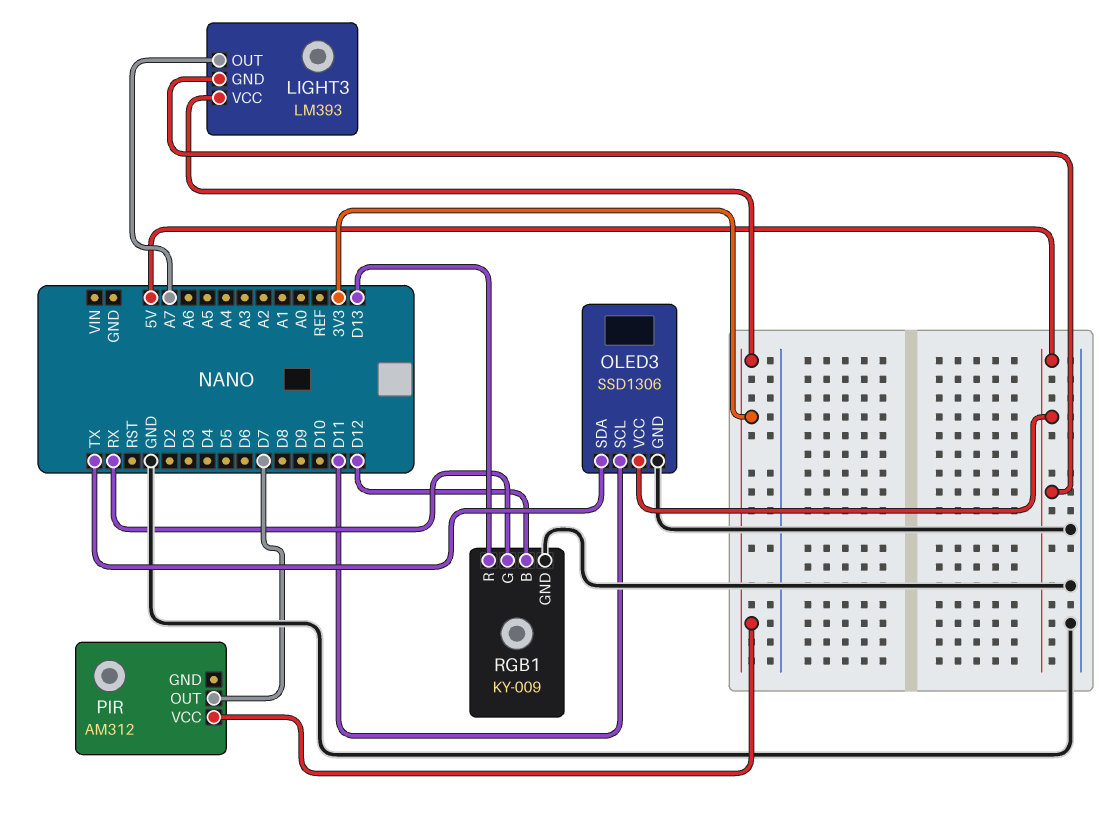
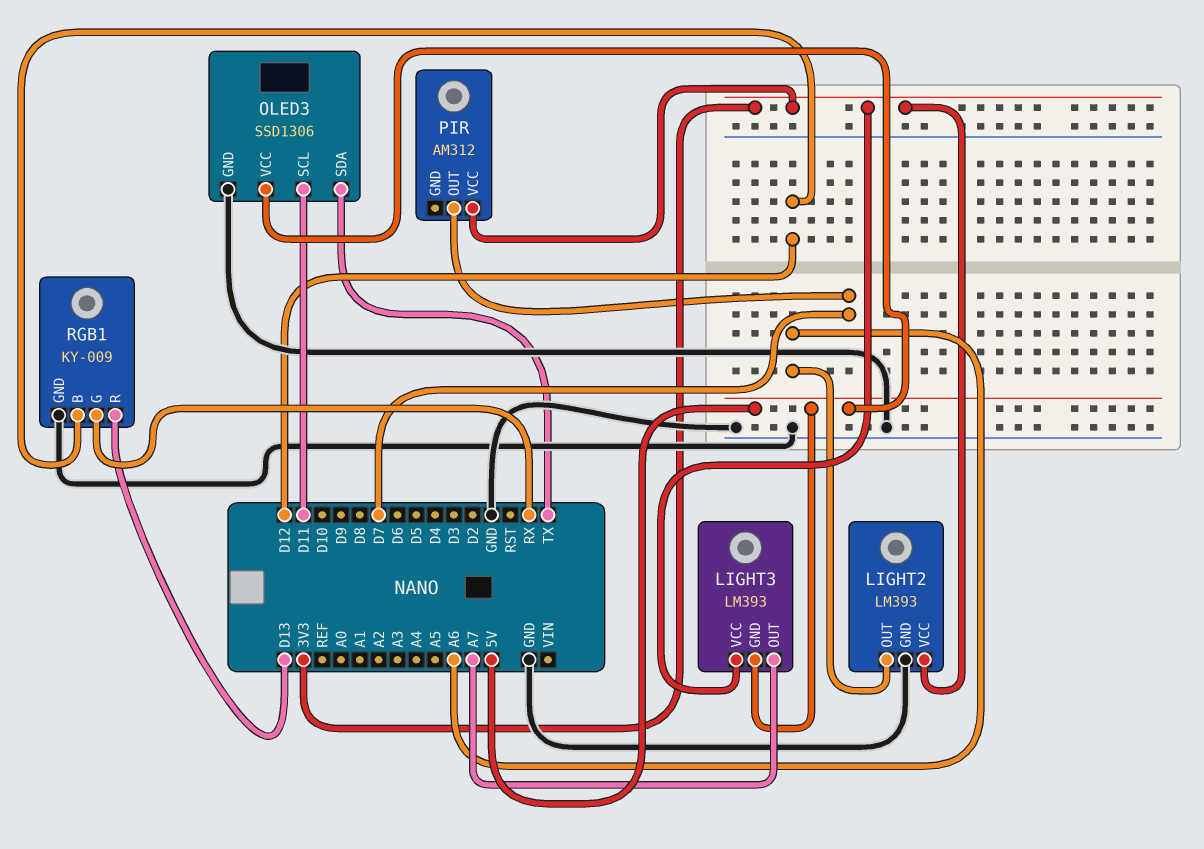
LIGHT2: none -> LM393
LIGHT2 pin GND: none -> GND
LIGHT2 pin OUT: none -> A6
LIGHT2 pin VCC: none -> 3V3

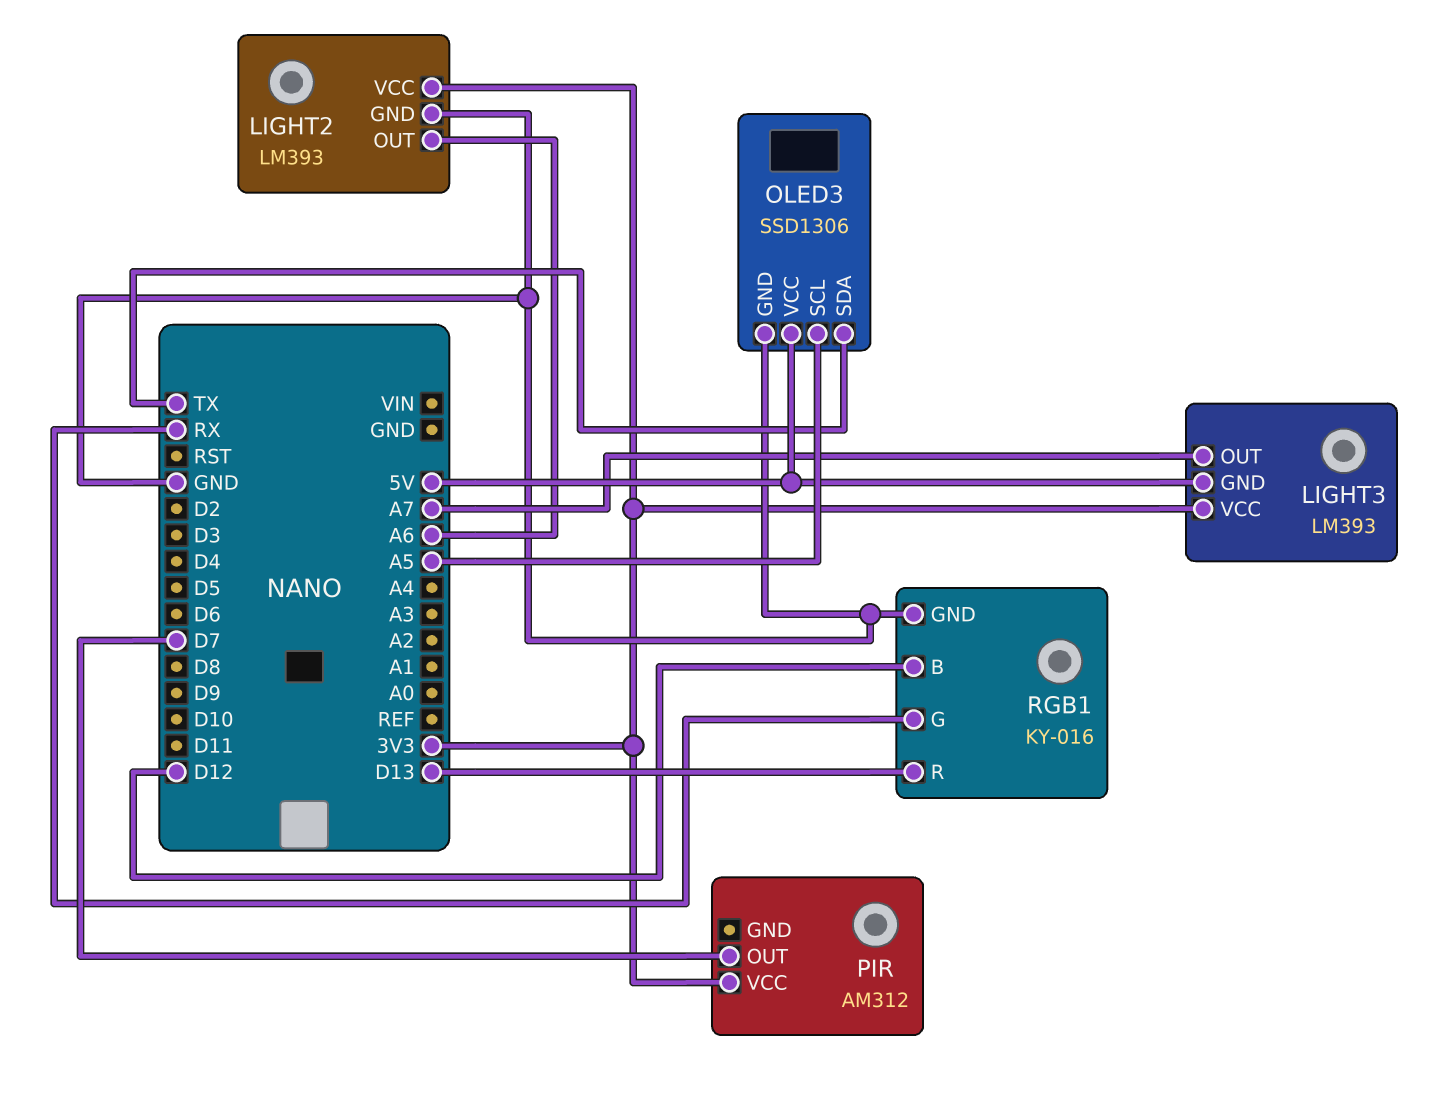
OLED3 pin SCL: D11 -> A5
RGB1: KY-009 -> KY-016

